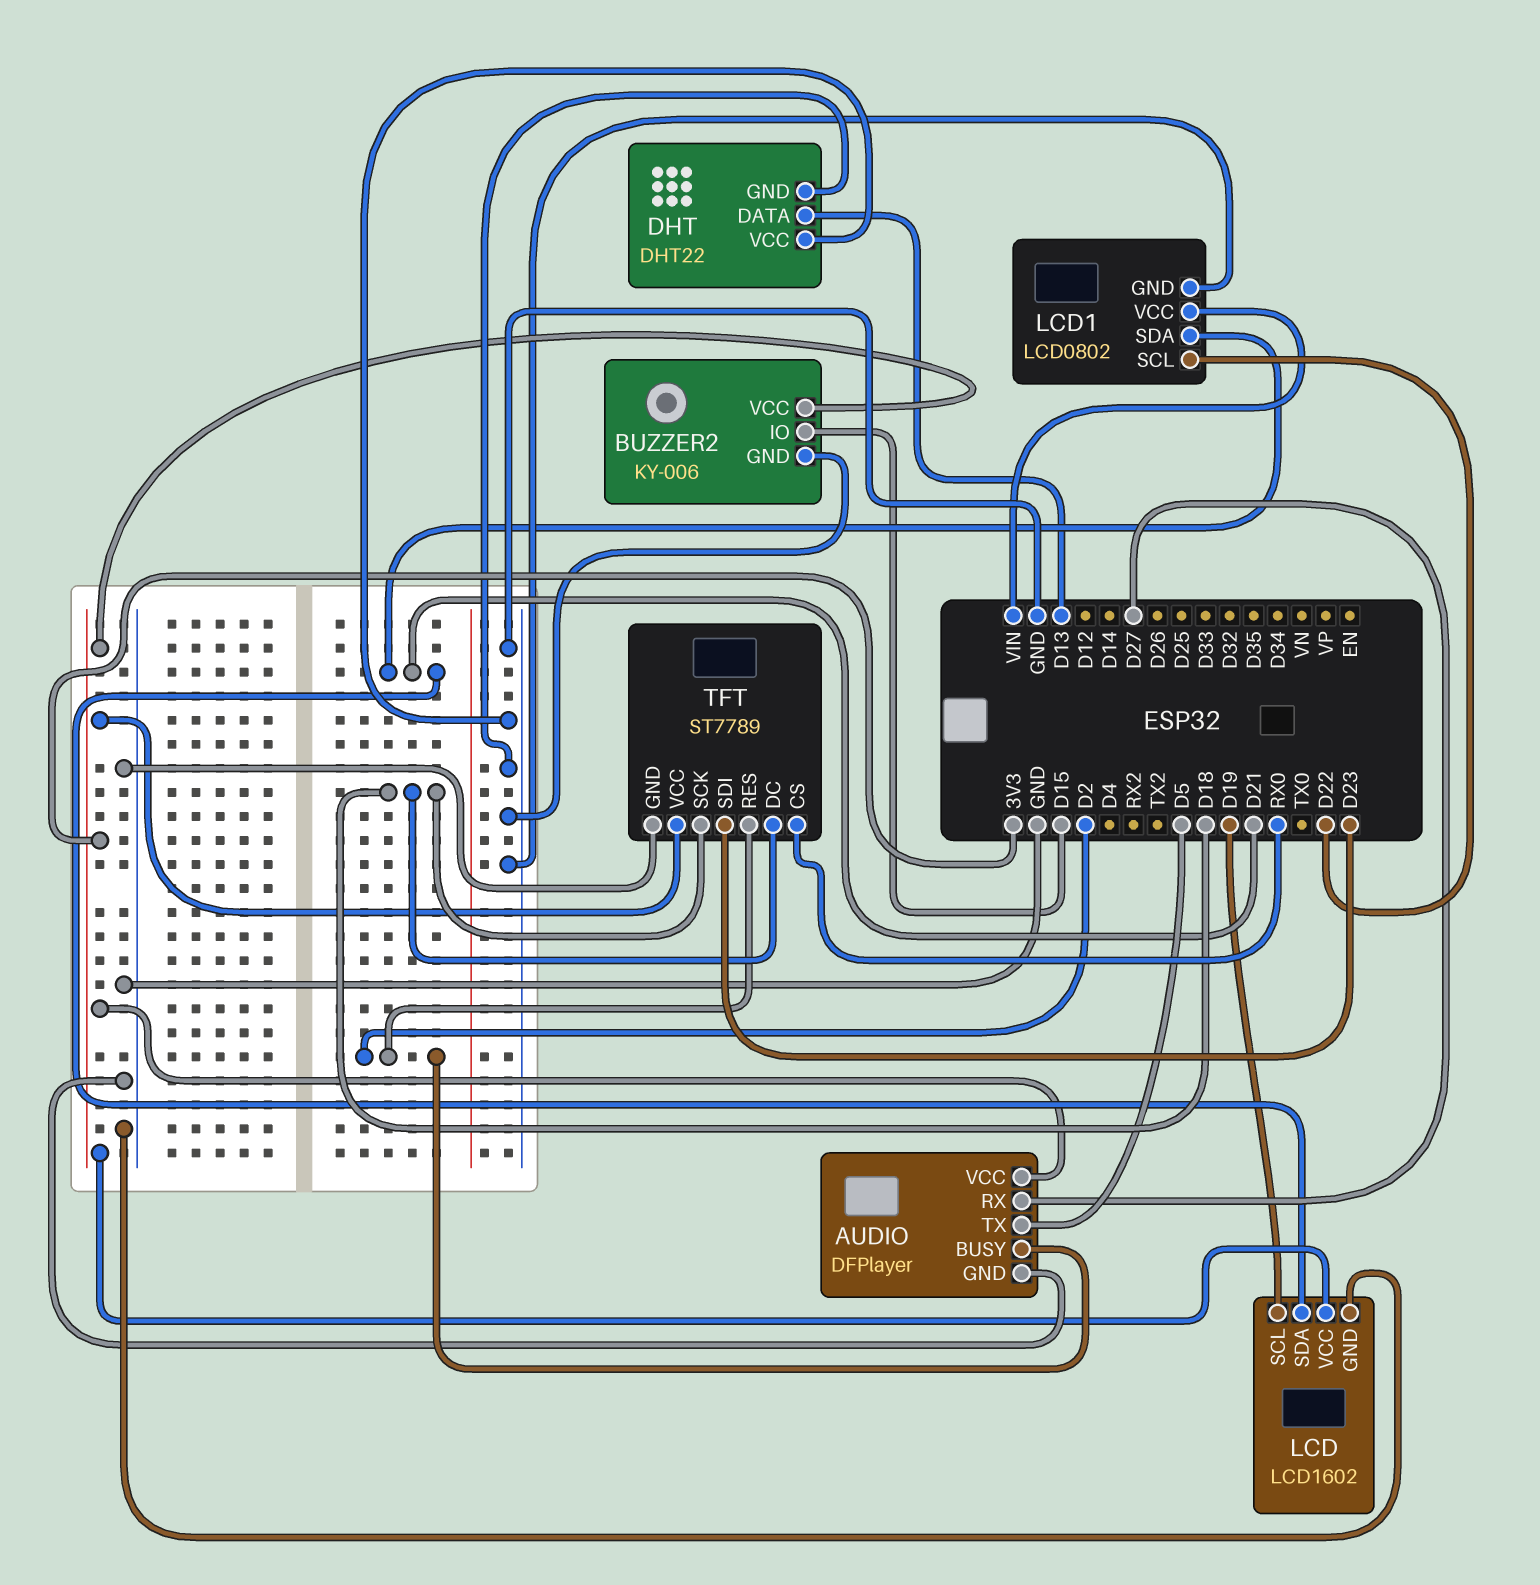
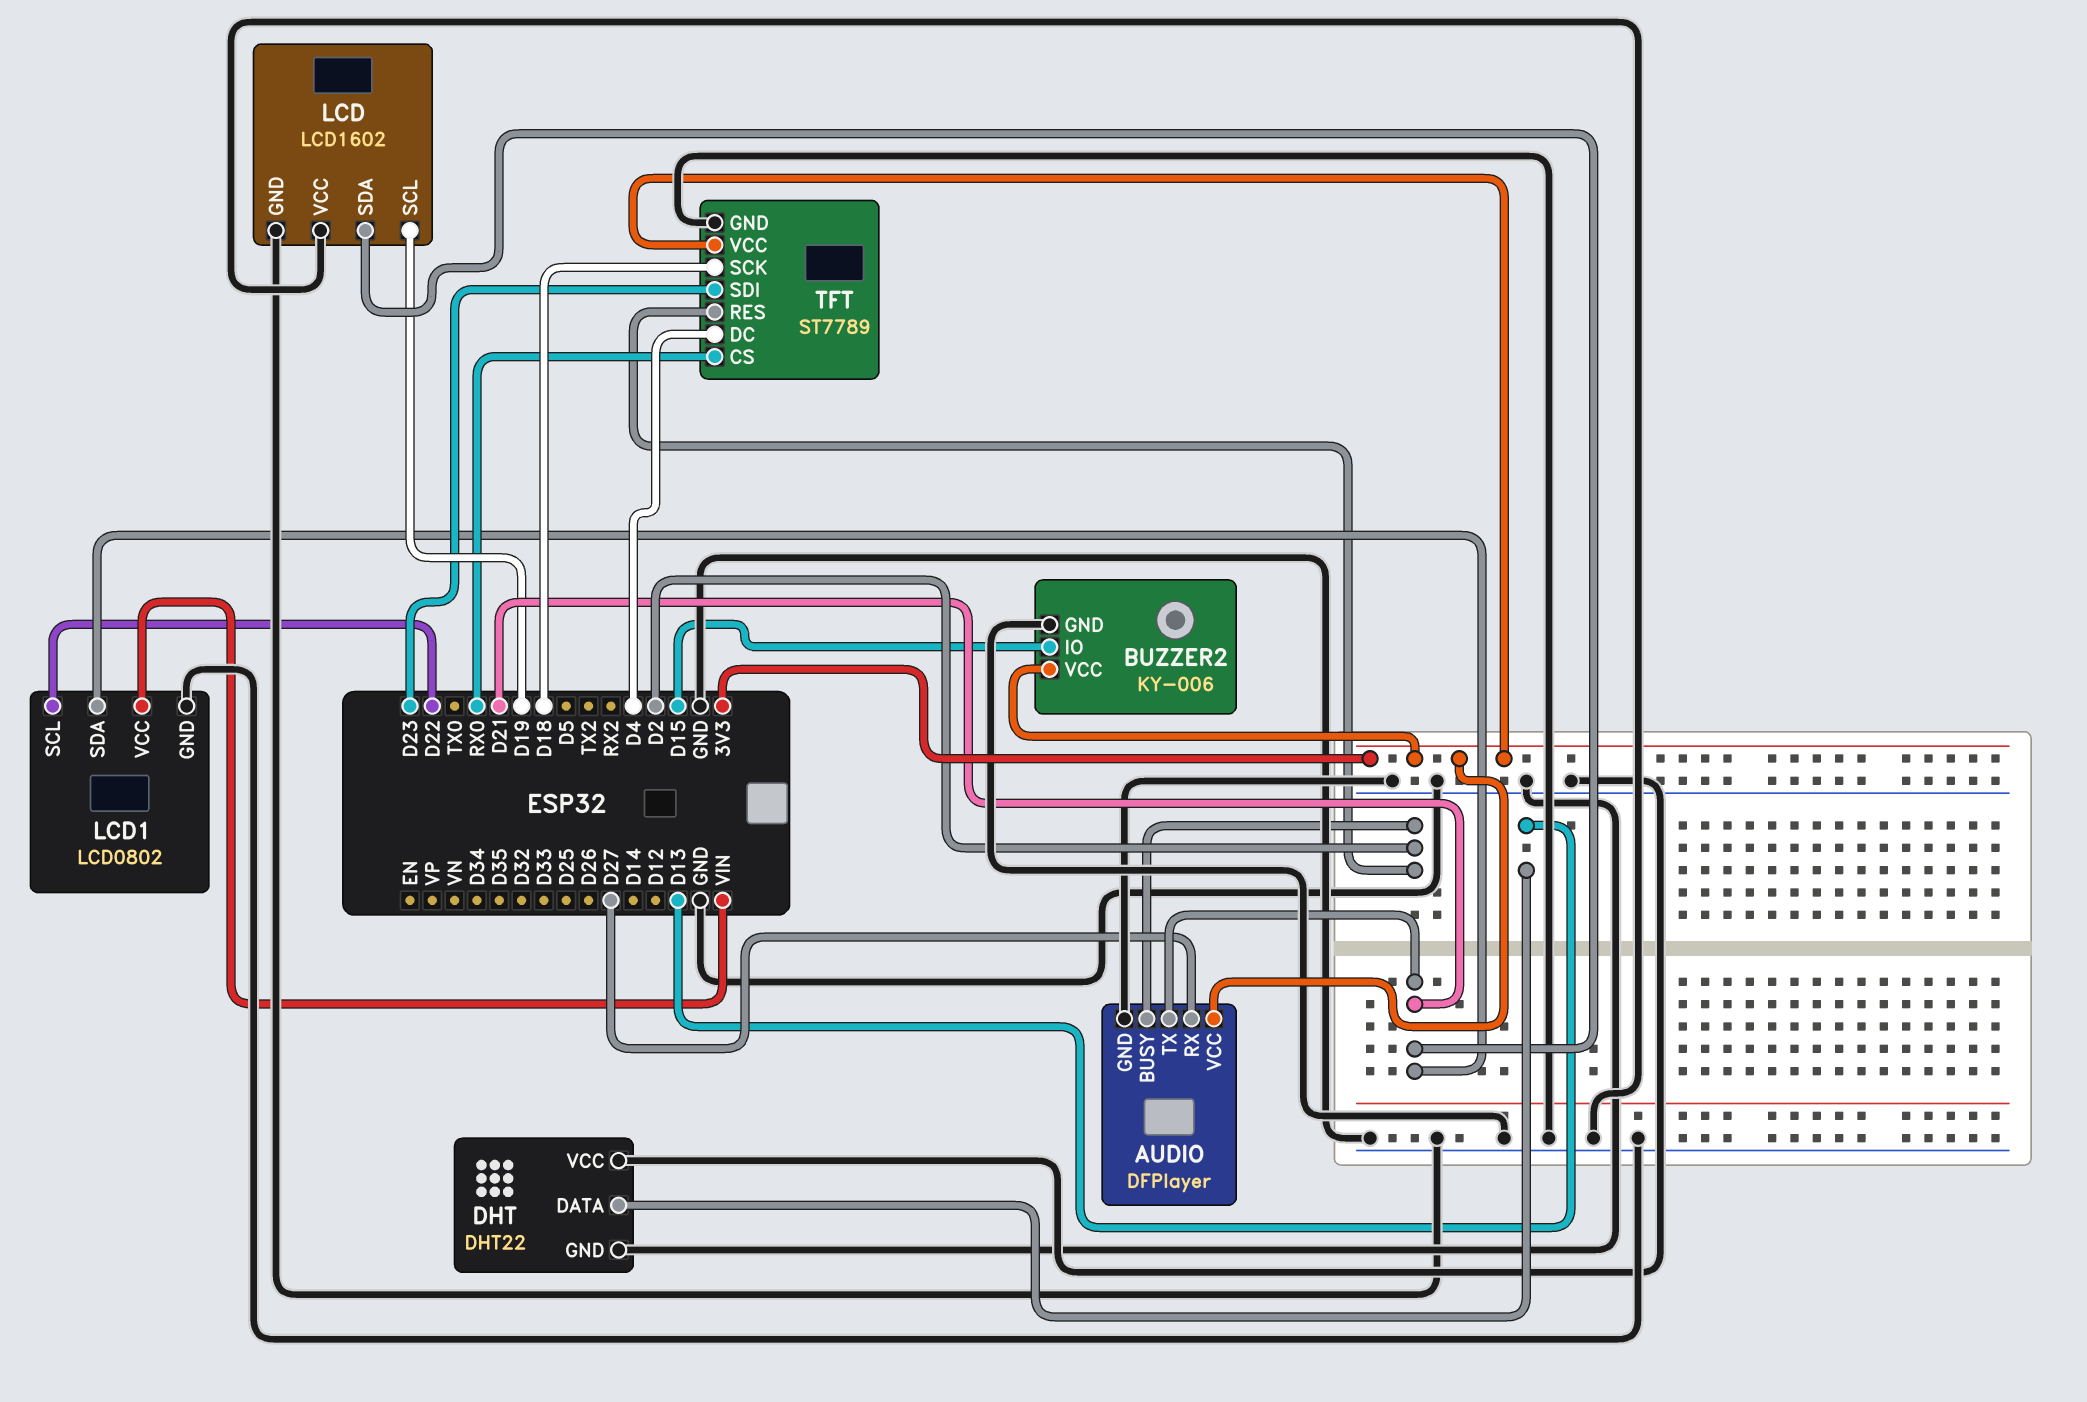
AUDIO pin TX: D5 -> D21
LCD pin VCC: 3V3 -> GND
TFT pin DC: D18 -> D4

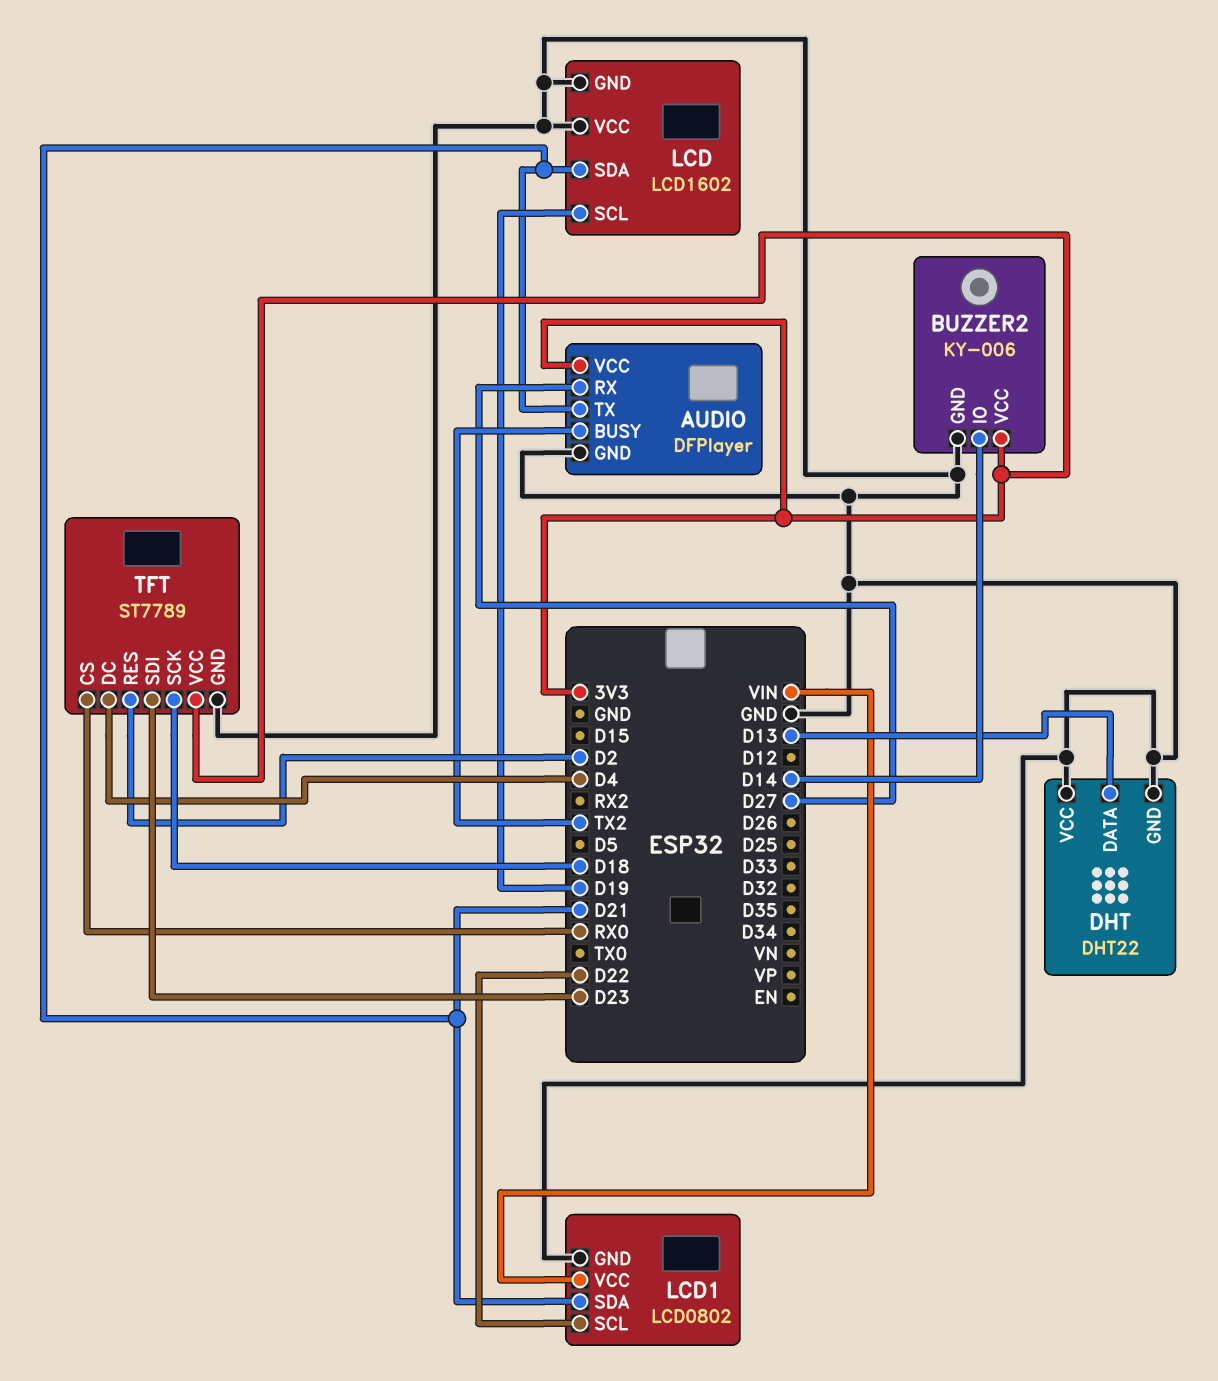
AUDIO pin BUSY: D2 -> TX2
BUZZER2 pin IO: D15 -> D14

